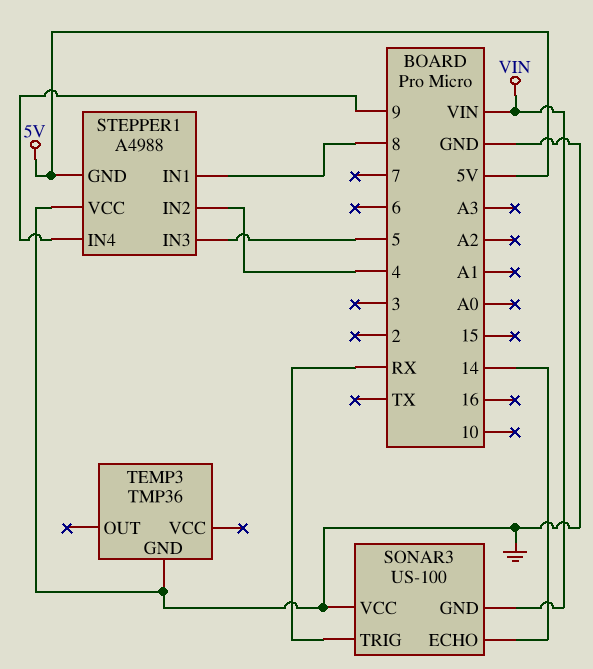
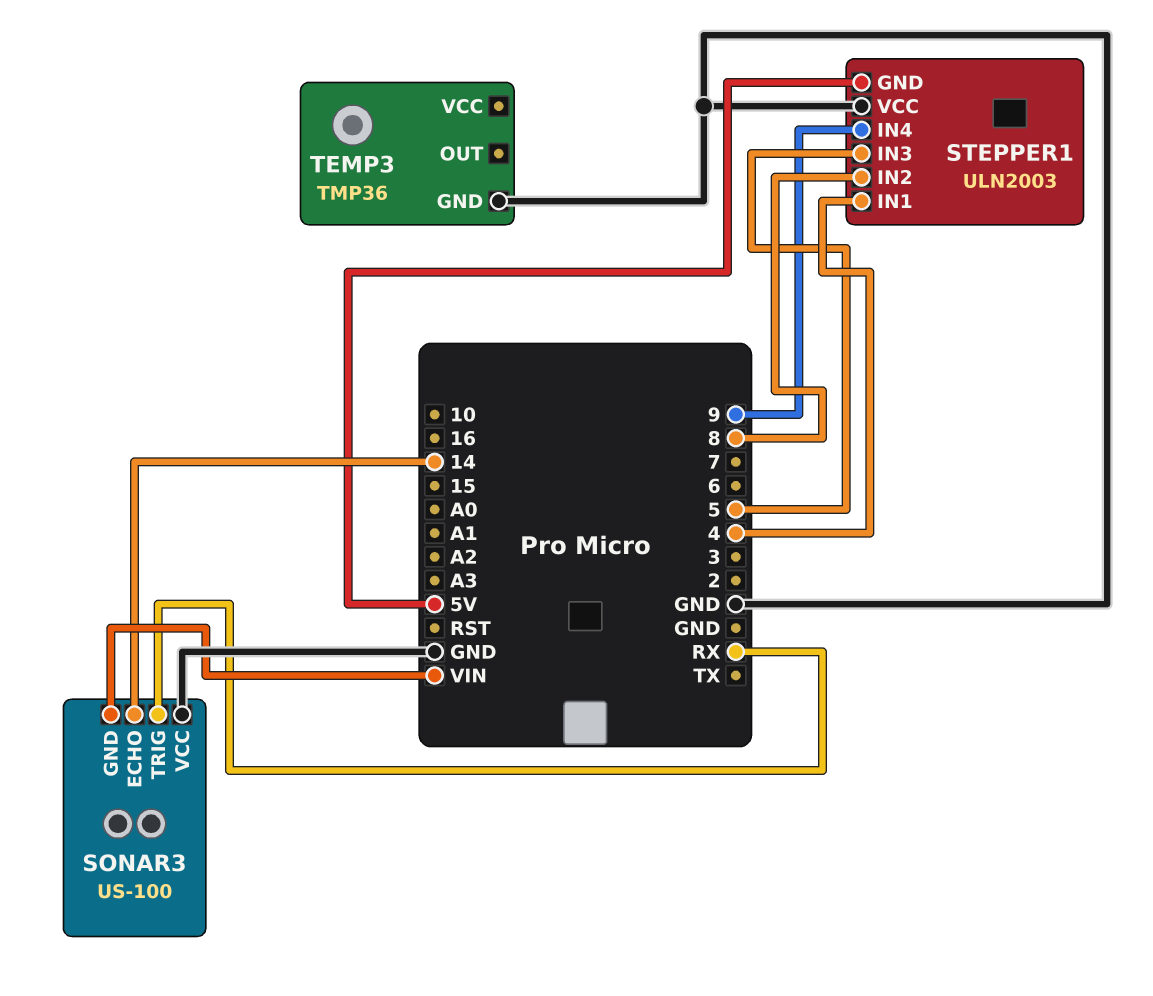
STEPPER1: A4988 -> ULN2003
STEPPER1 pin IN1: 8 -> 4
STEPPER1 pin IN2: 4 -> 8

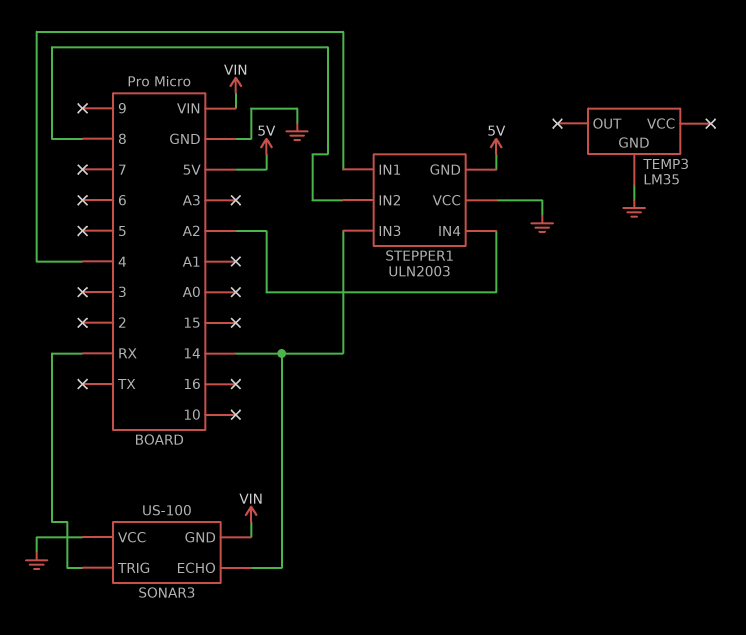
STEPPER1 pin IN3: 5 -> 14
STEPPER1 pin IN4: 9 -> A2
TEMP3: TMP36 -> LM35

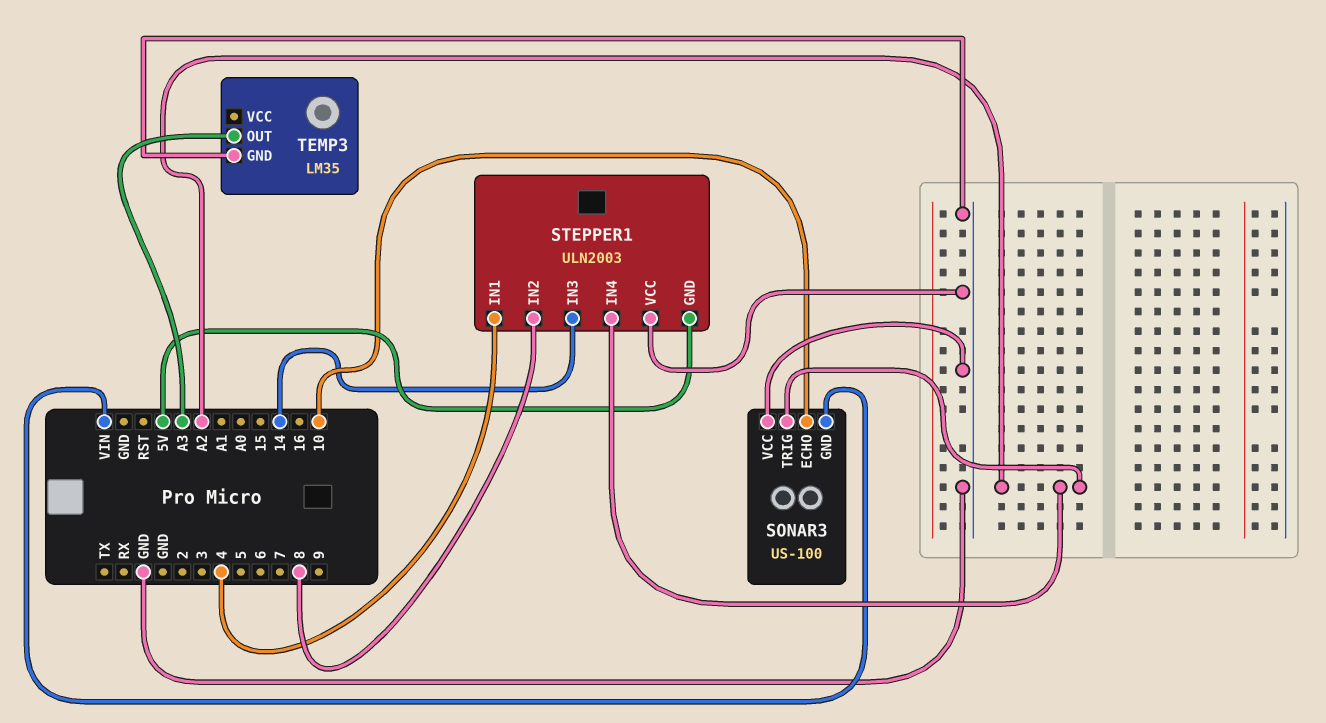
SONAR3 pin ECHO: 14 -> 10
SONAR3 pin TRIG: RX -> A2
TEMP3 pin OUT: none -> A3

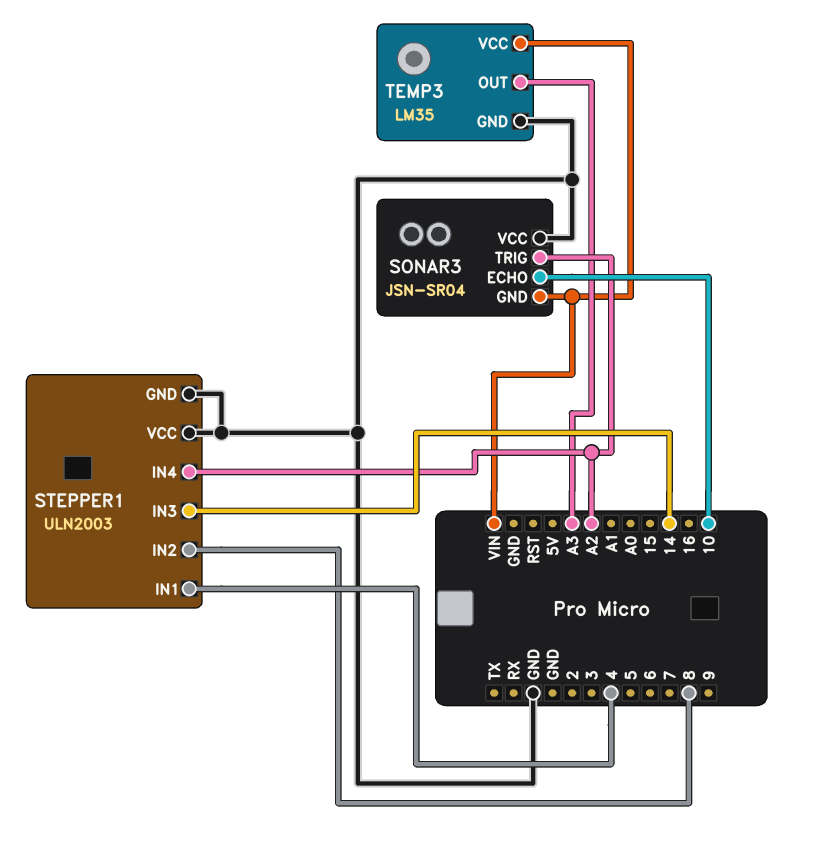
SONAR3: US-100 -> JSN-SR04
STEPPER1 pin GND: 5V -> GND
TEMP3 pin VCC: none -> VIN

